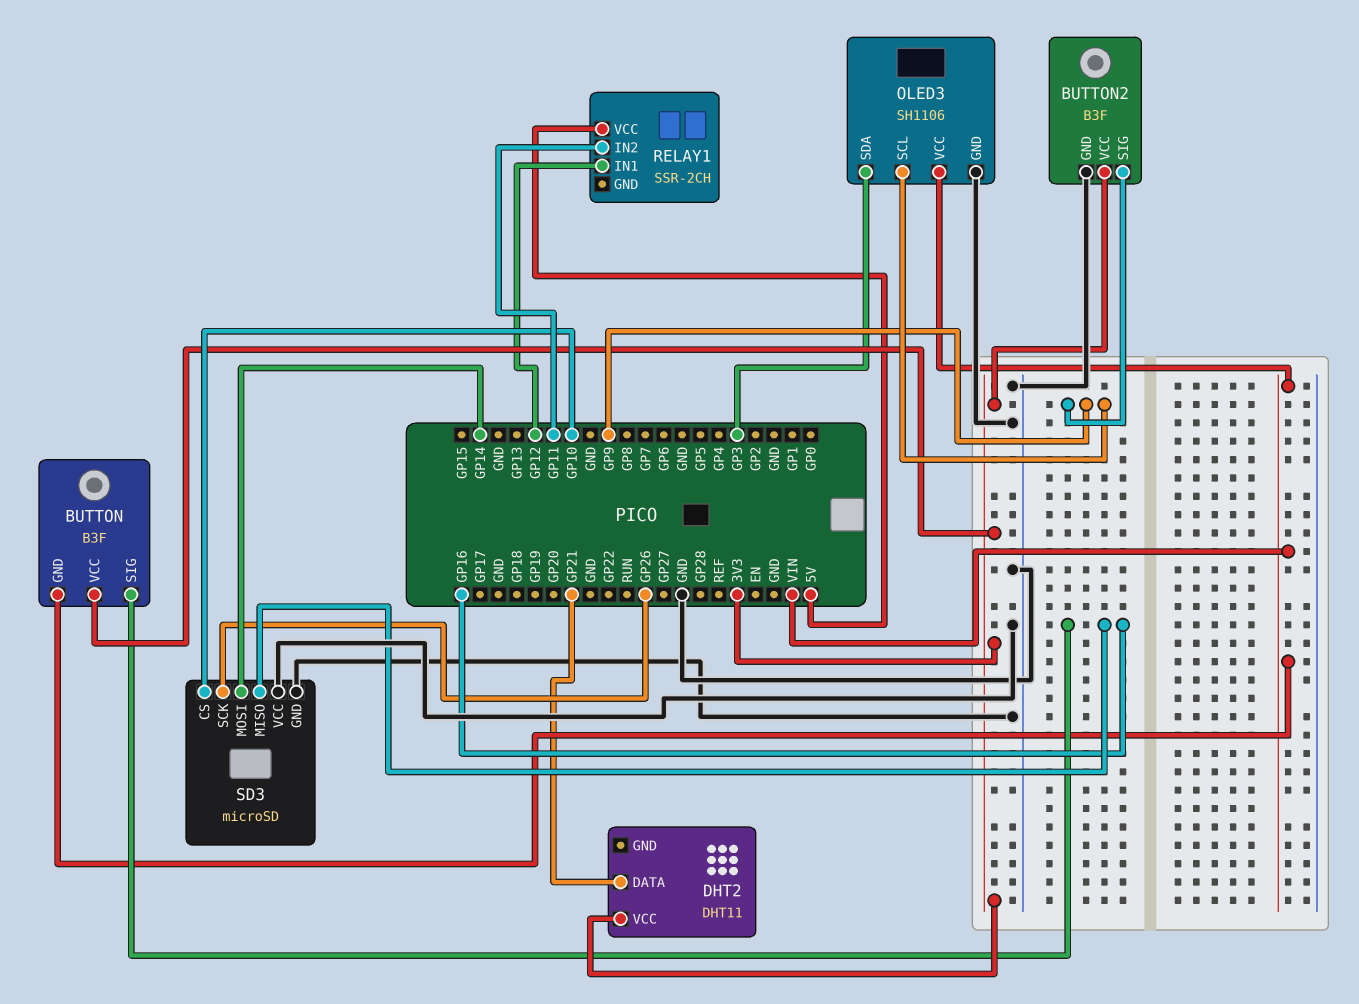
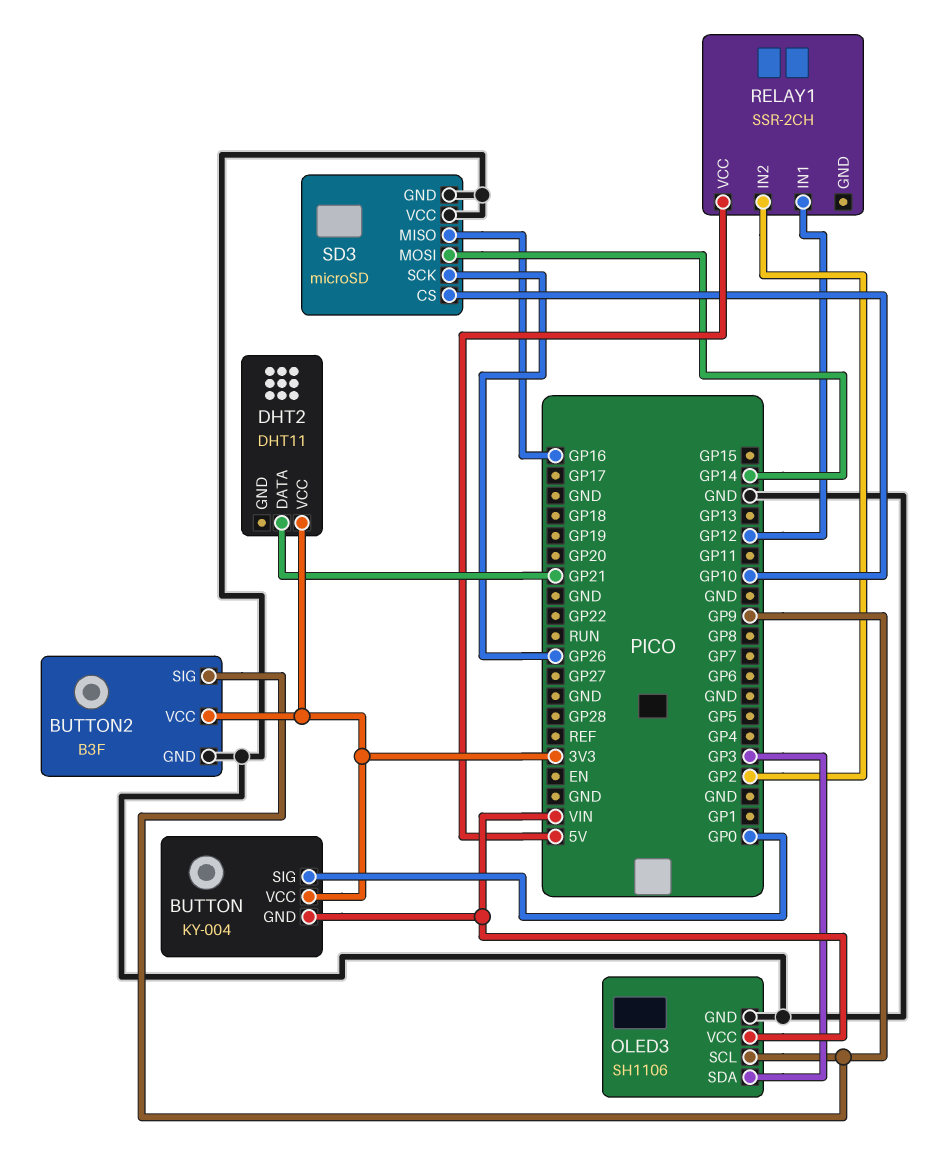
BUTTON: B3F -> KY-004
BUTTON pin SIG: GP16 -> GP0
RELAY1 pin IN2: GP11 -> GP2

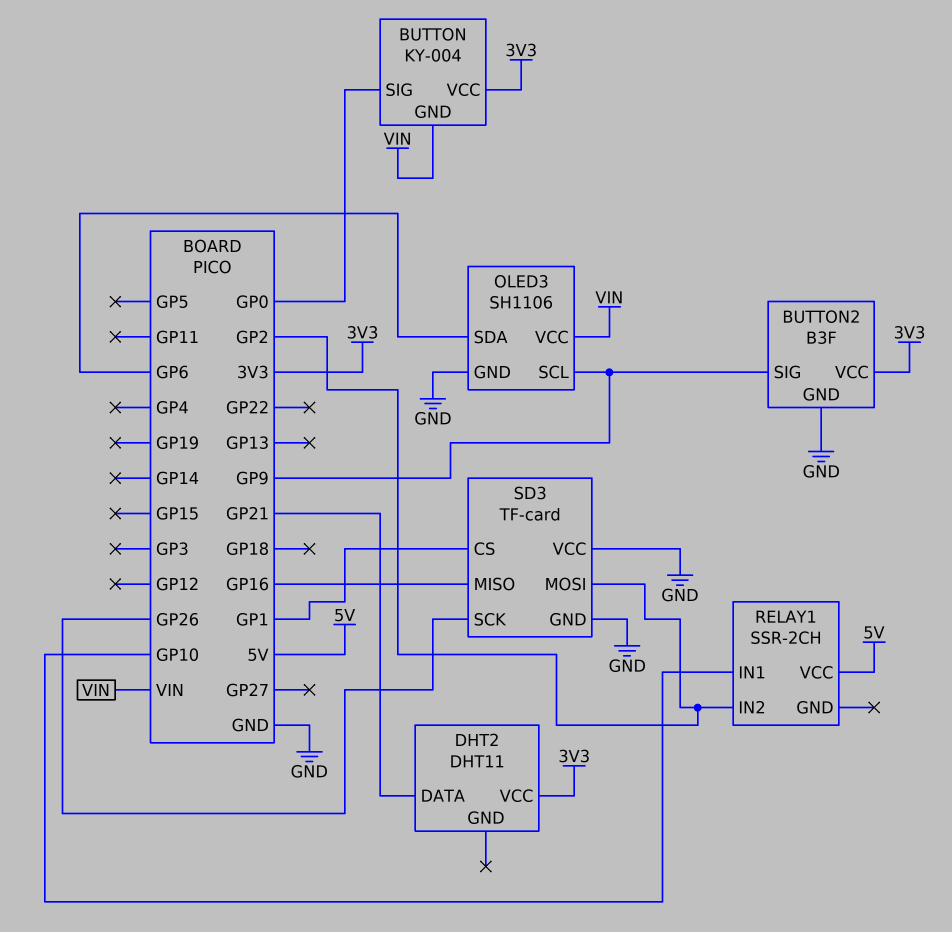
OLED3 pin SDA: GP3 -> GP6
RELAY1 pin IN1: GP12 -> GP10
SD3: microSD -> TF-card
SD3 pin CS: GP10 -> GP1
SD3 pin MOSI: GP14 -> GP2

